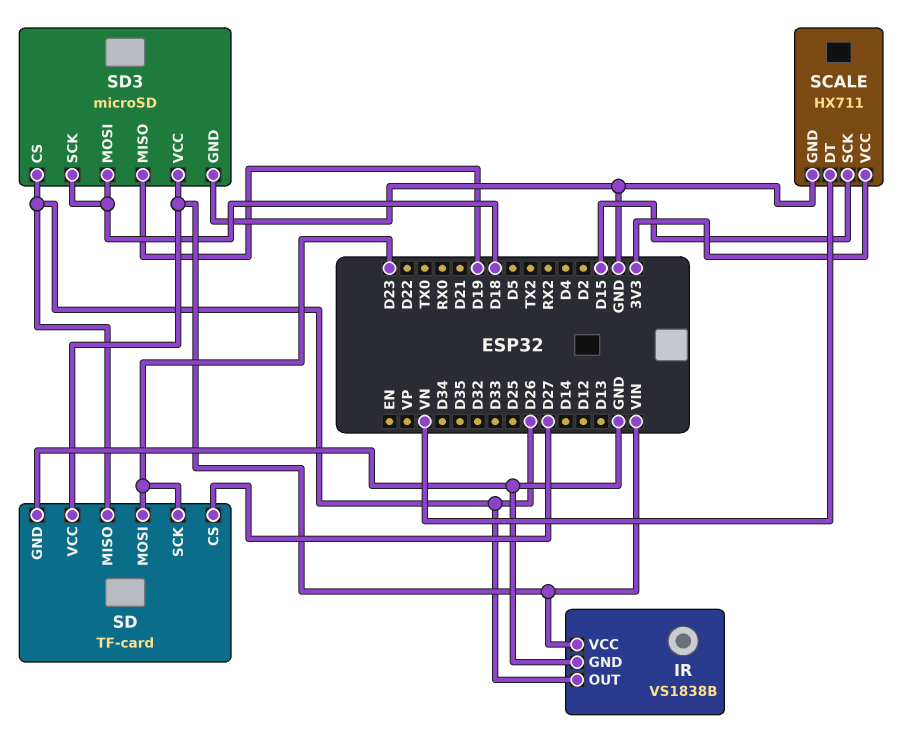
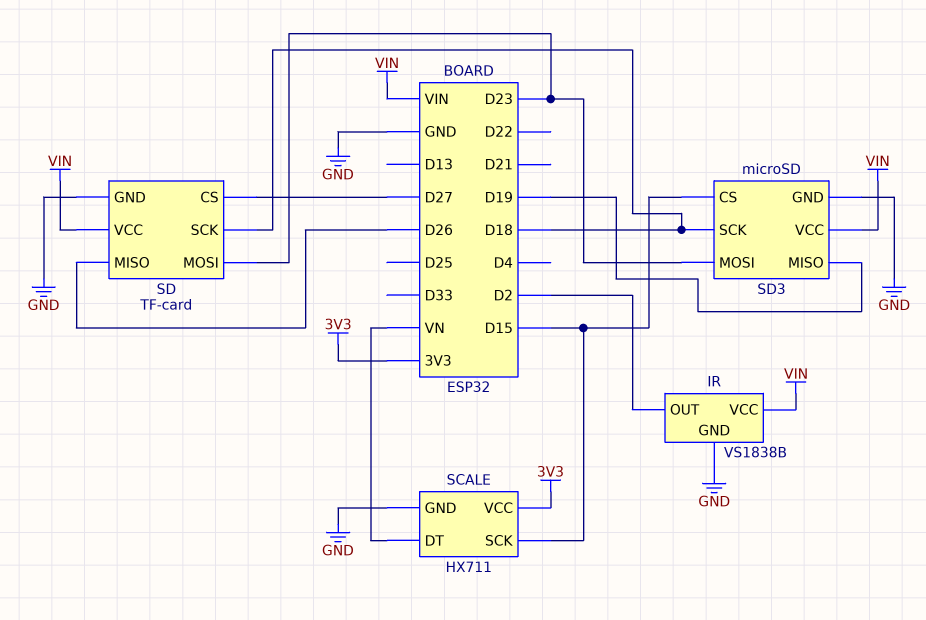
IR pin OUT: D26 -> D2
SD pin SCK: D23 -> D18
SD3 pin CS: D26 -> D15
SD3 pin MOSI: D18 -> D23

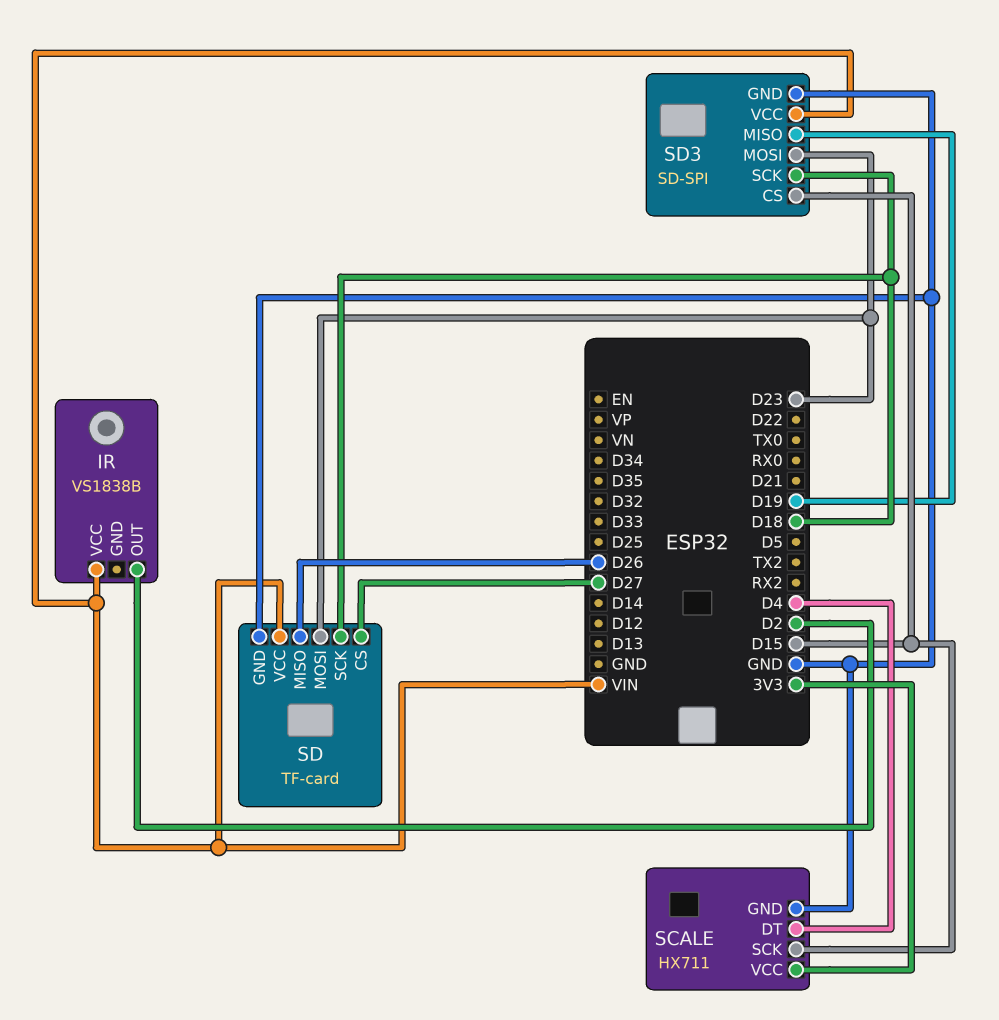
IR pin GND: GND -> none
SCALE pin DT: VN -> D4
SD3: microSD -> SD-SPI

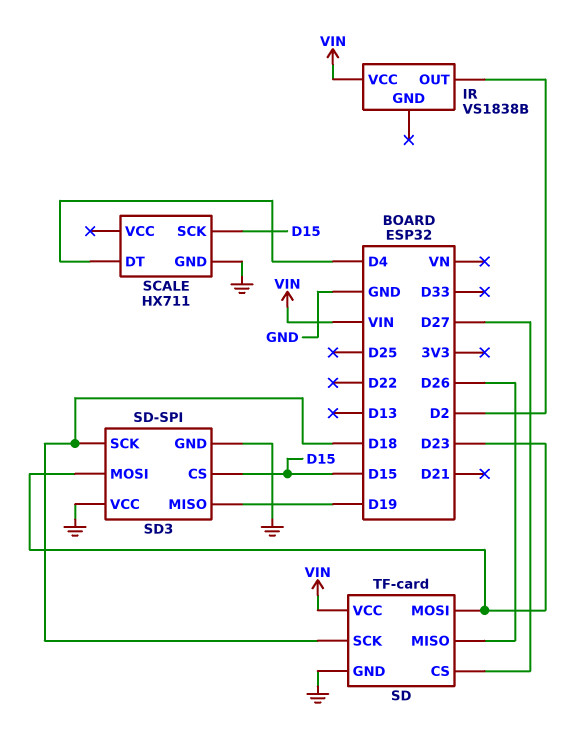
SCALE pin VCC: 3V3 -> none
SD3 pin VCC: VIN -> GND

